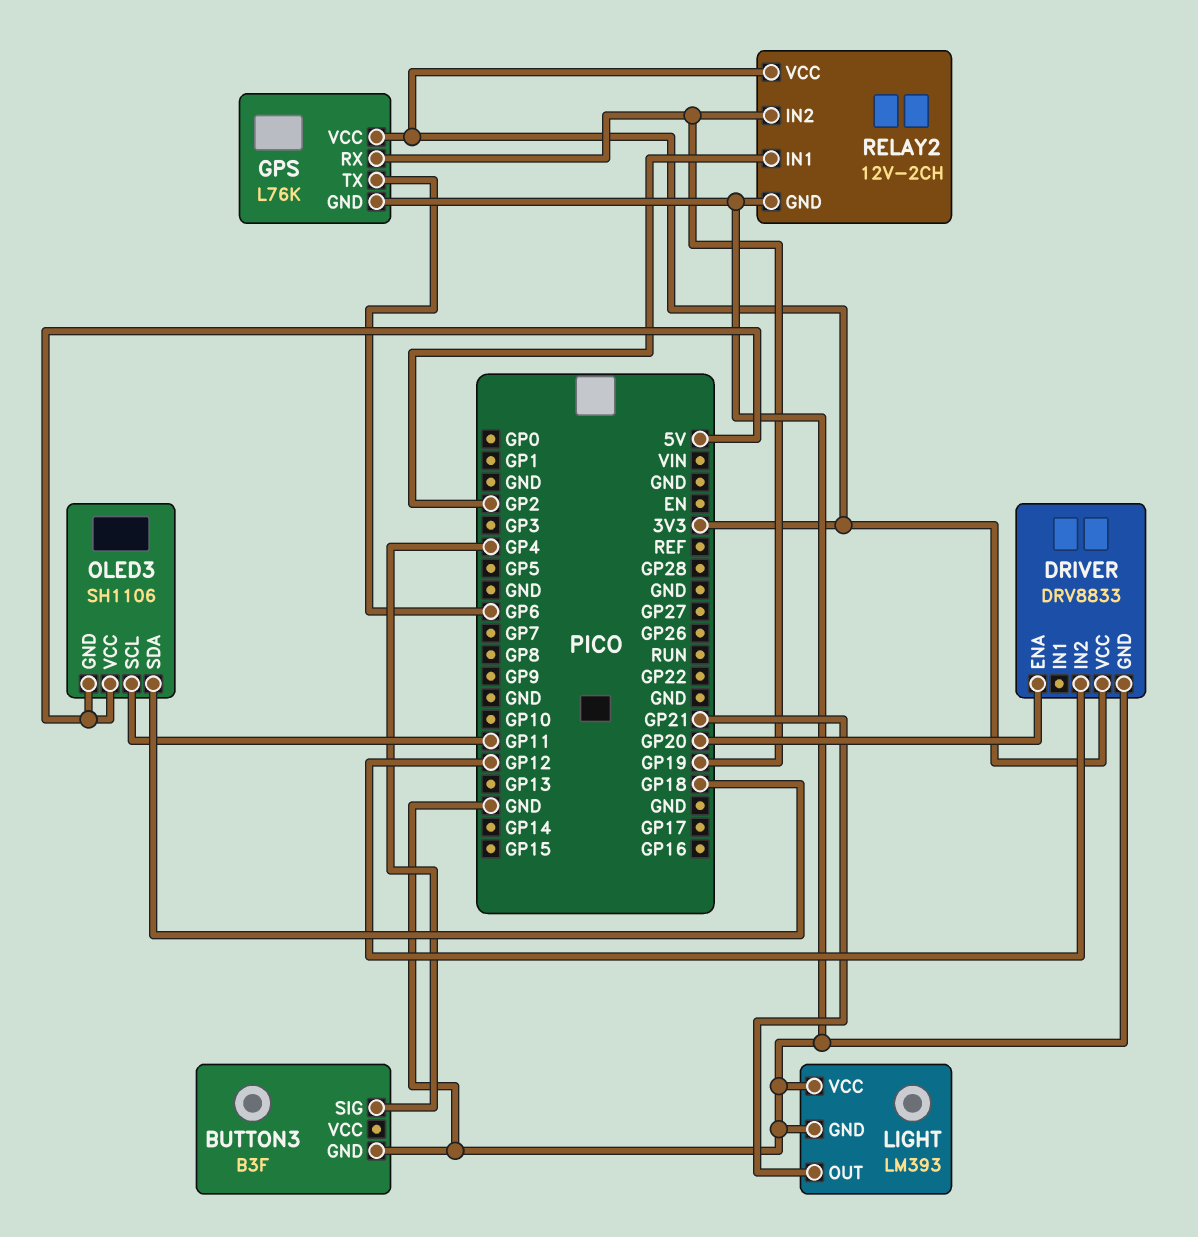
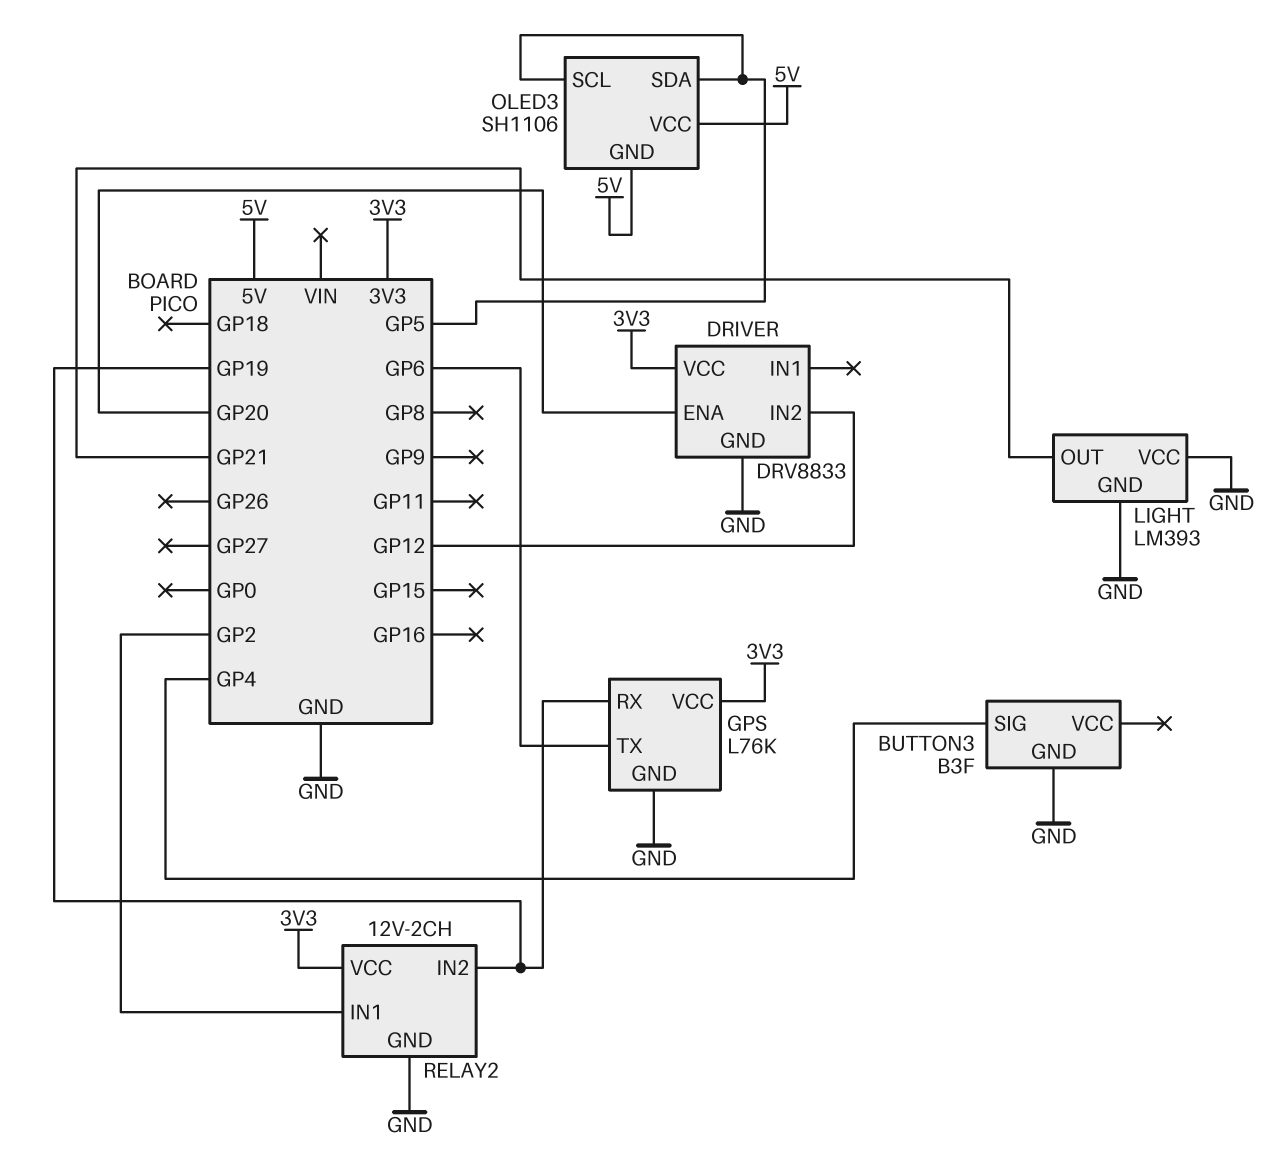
OLED3 pin SCL: GP11 -> GP5
OLED3 pin SDA: GP18 -> GP5

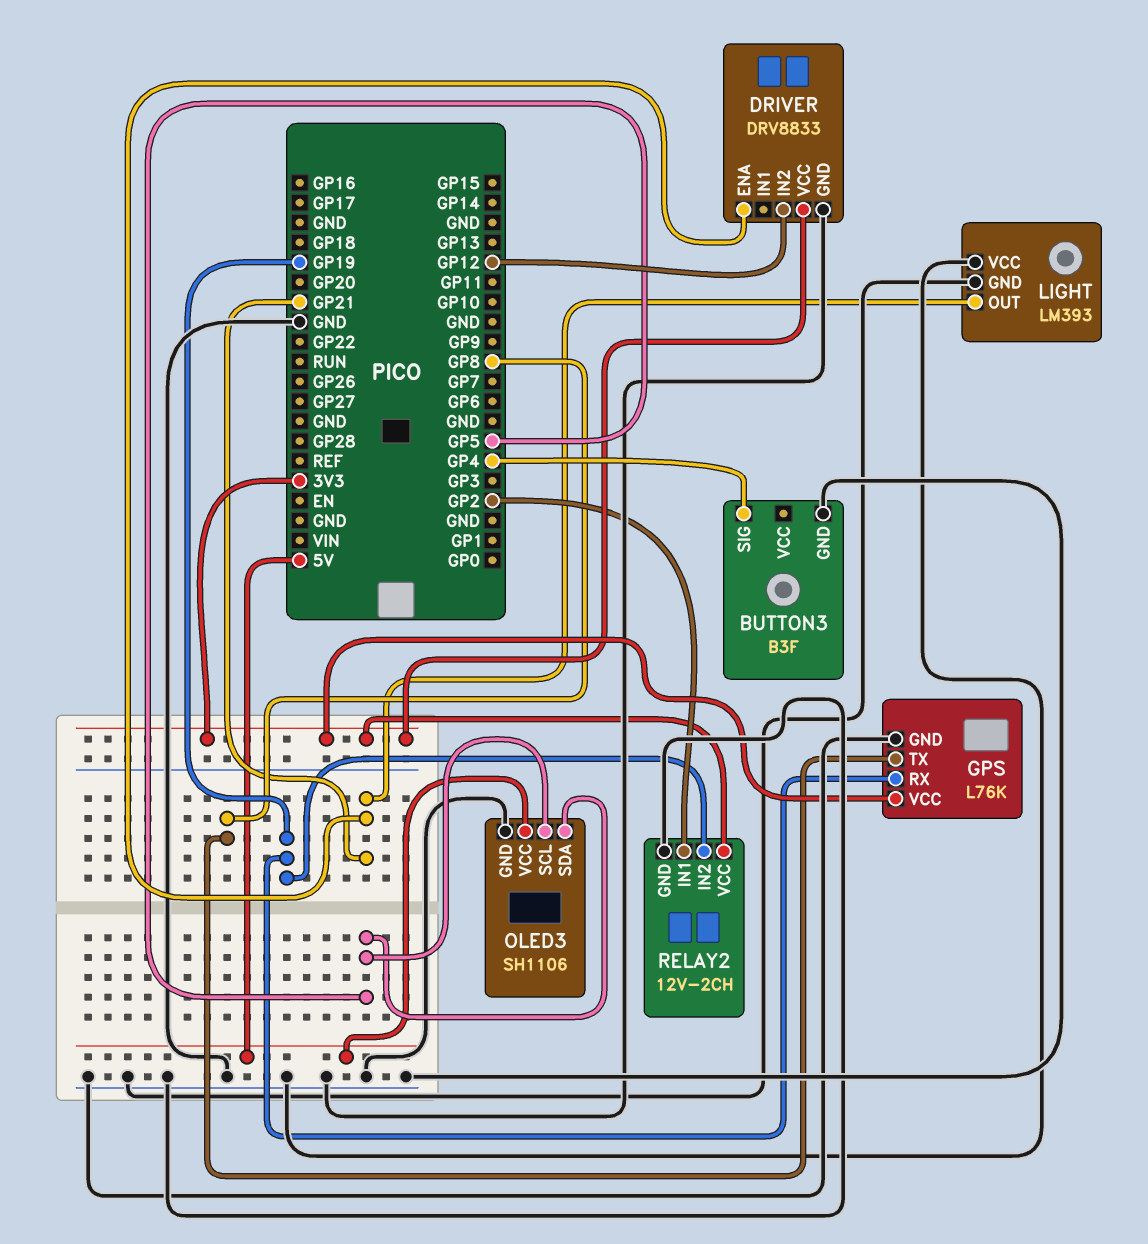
DRIVER pin ENA: GP20 -> GP21
GPS pin TX: GP6 -> GP8
OLED3 pin GND: 5V -> GND

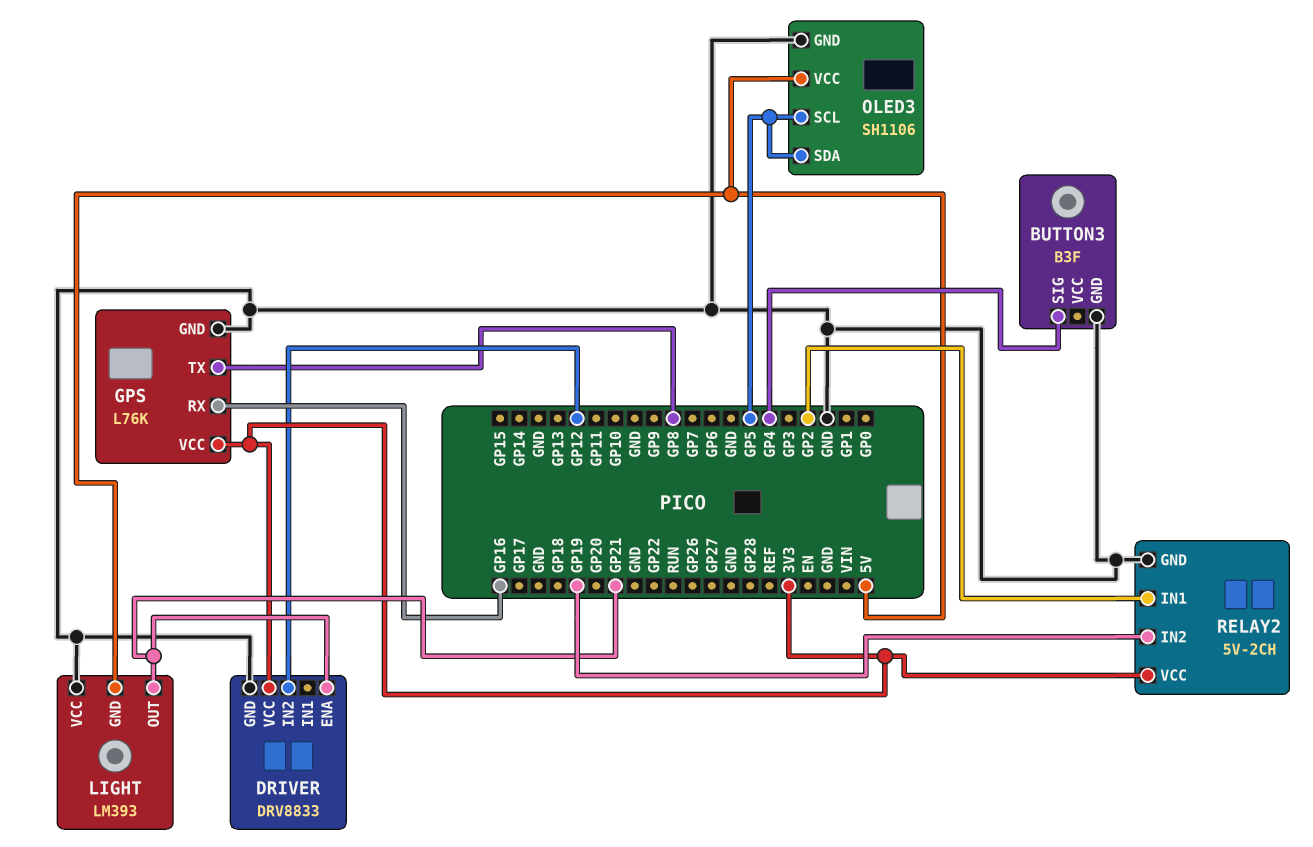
GPS pin RX: GP19 -> GP16
LIGHT pin GND: GND -> 5V
RELAY2: 12V-2CH -> 5V-2CH

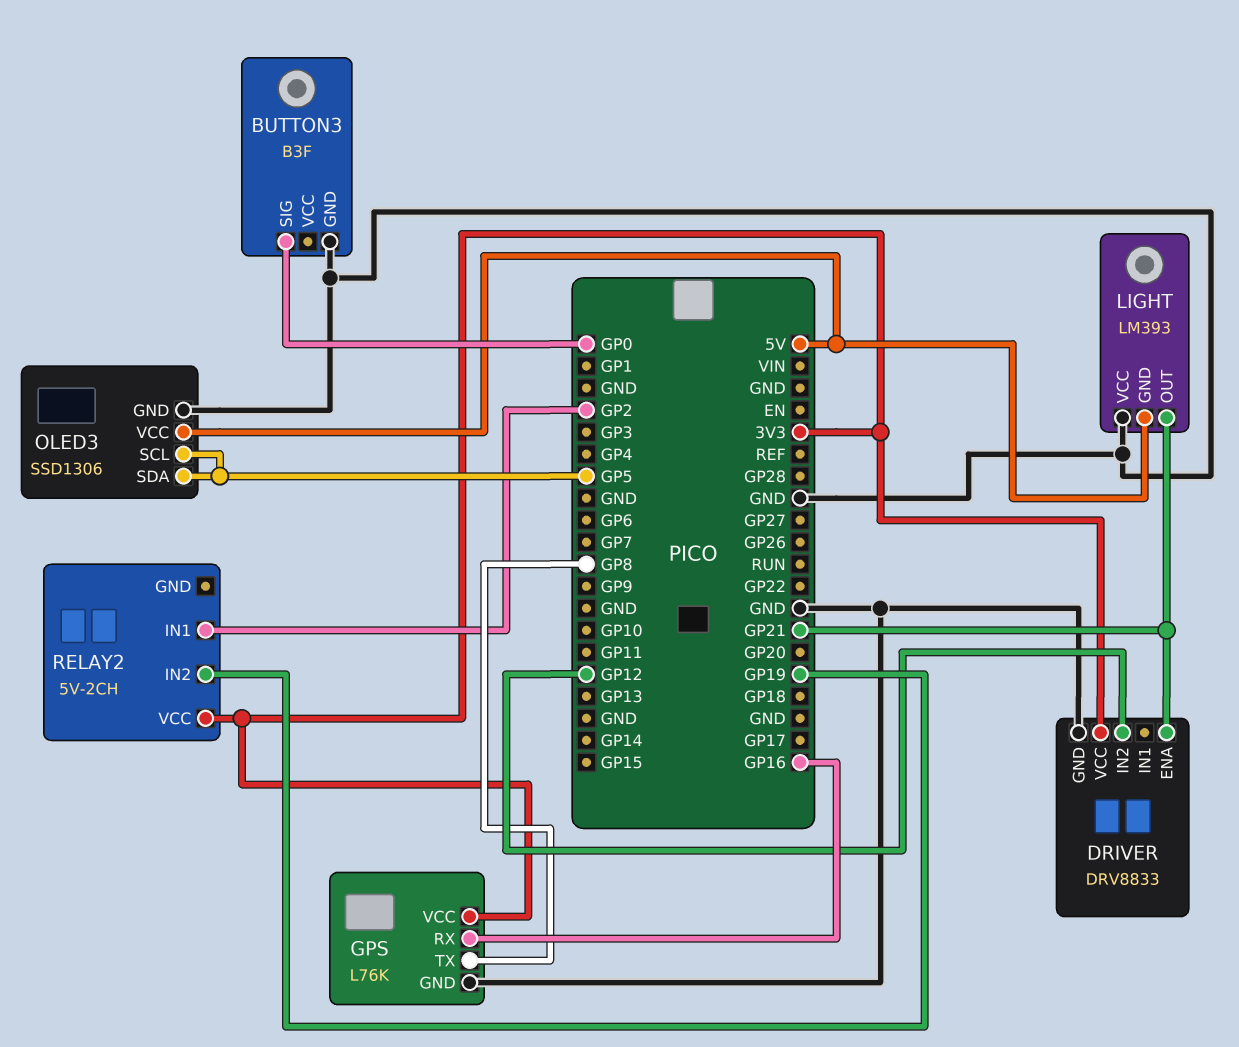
BUTTON3 pin SIG: GP4 -> GP0
OLED3: SH1106 -> SSD1306
RELAY2 pin GND: GND -> none

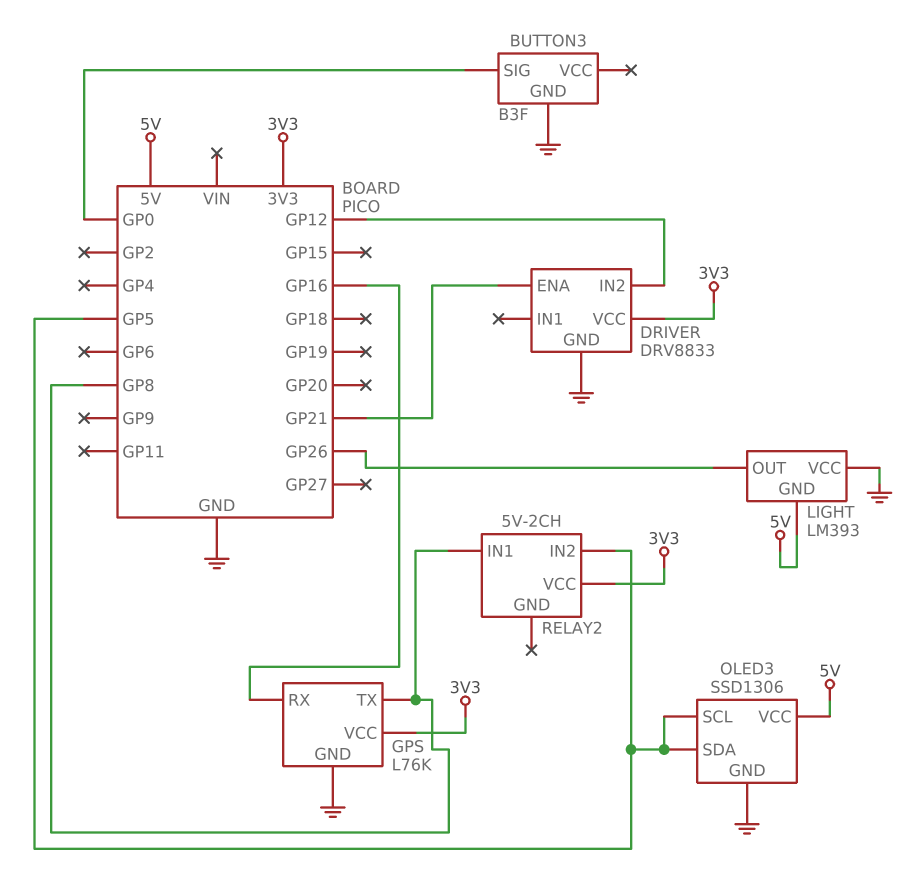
LIGHT pin OUT: GP21 -> GP26
RELAY2 pin IN1: GP2 -> GP8
RELAY2 pin IN2: GP19 -> GP5

